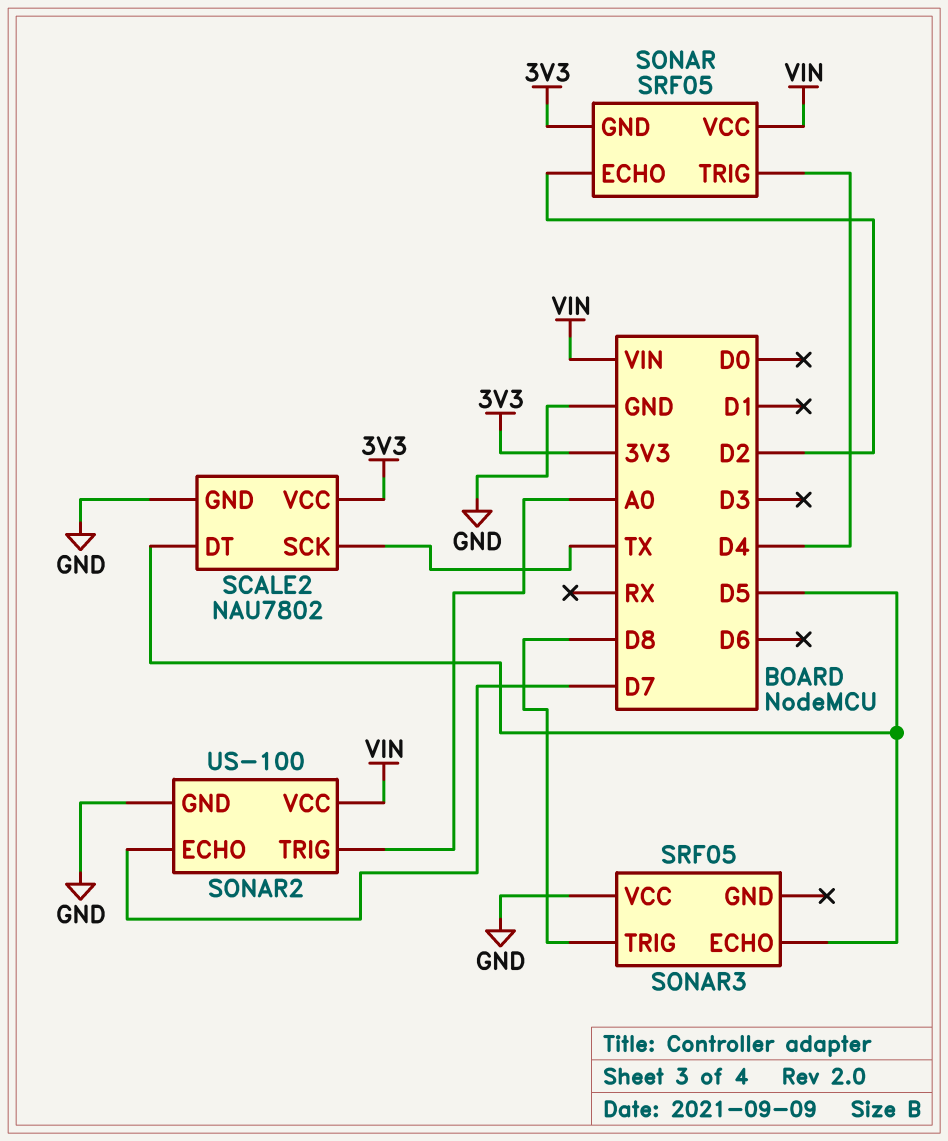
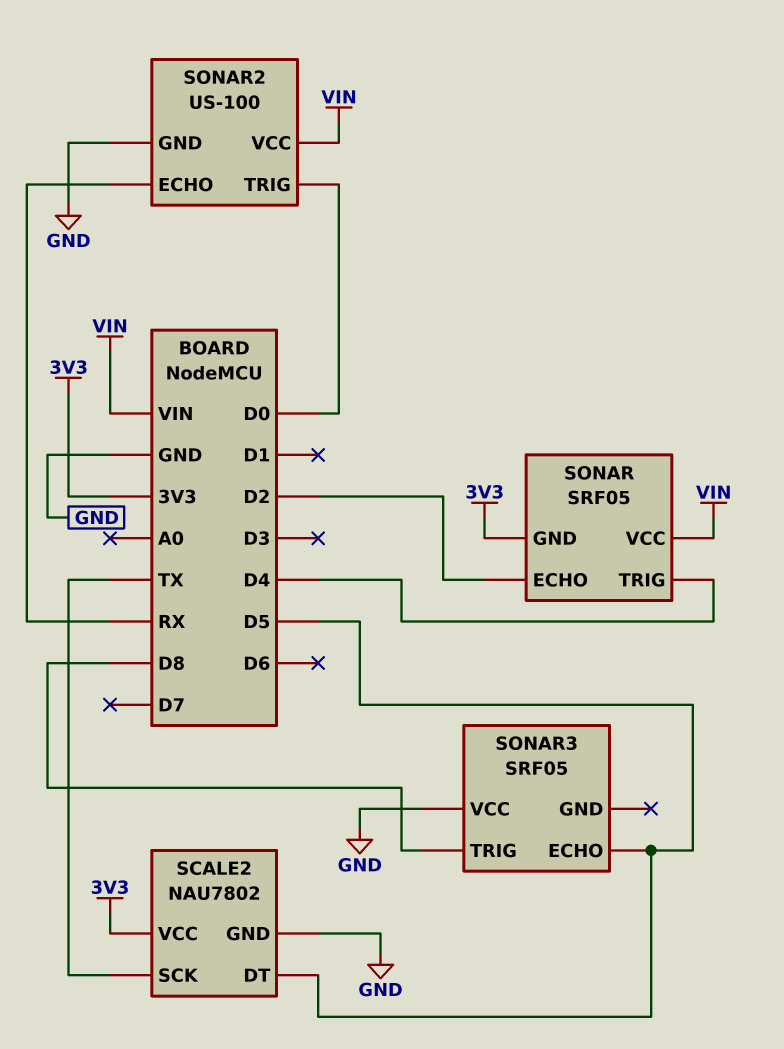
SONAR2 pin ECHO: D7 -> RX
SONAR2 pin TRIG: A0 -> D0

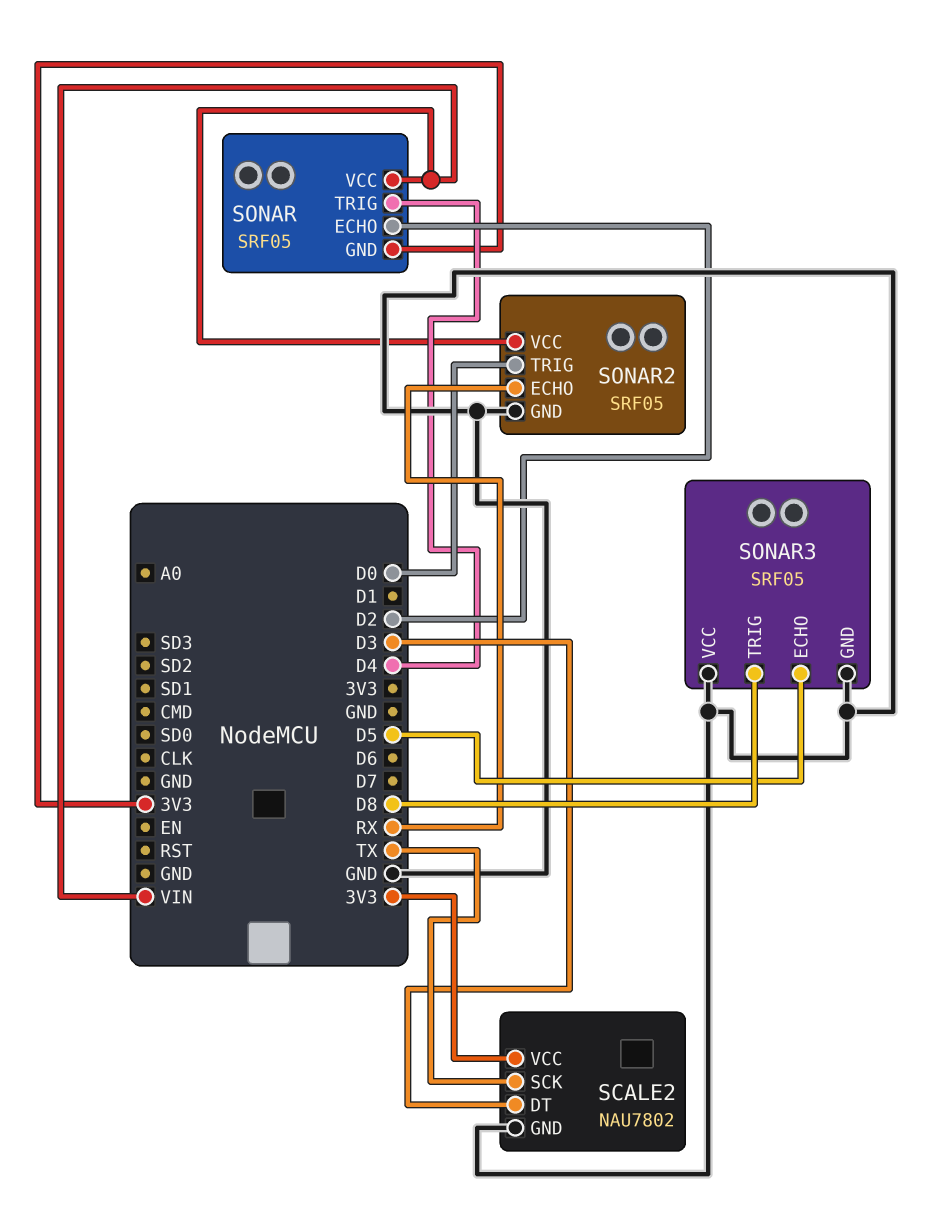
SCALE2 pin DT: D5 -> D3
SONAR2: US-100 -> SRF05
SONAR3 pin GND: none -> GND

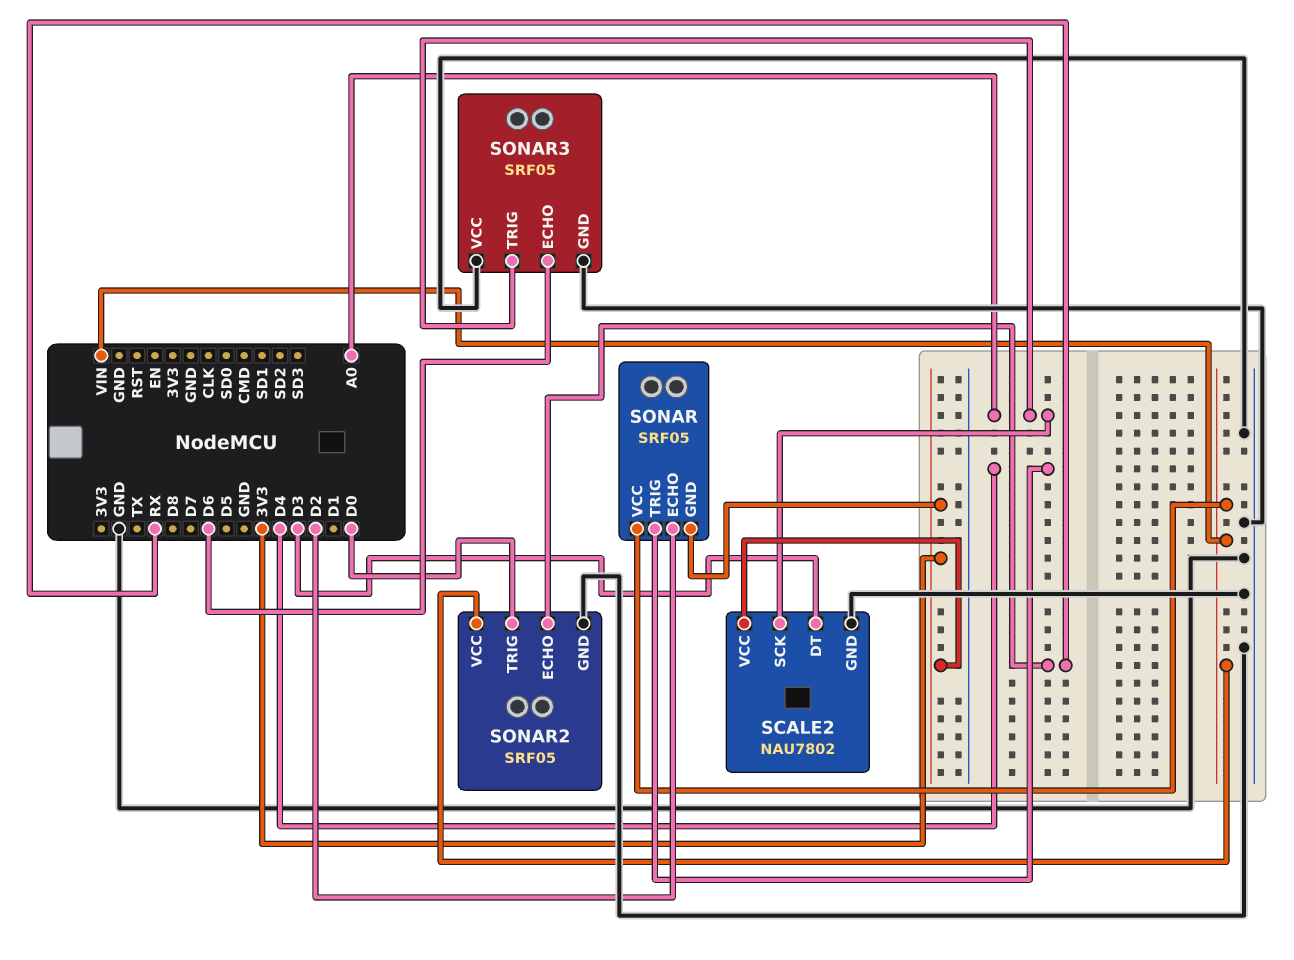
SCALE2 pin SCK: TX -> A0
SONAR3 pin ECHO: D5 -> D6
SONAR3 pin TRIG: D8 -> A0

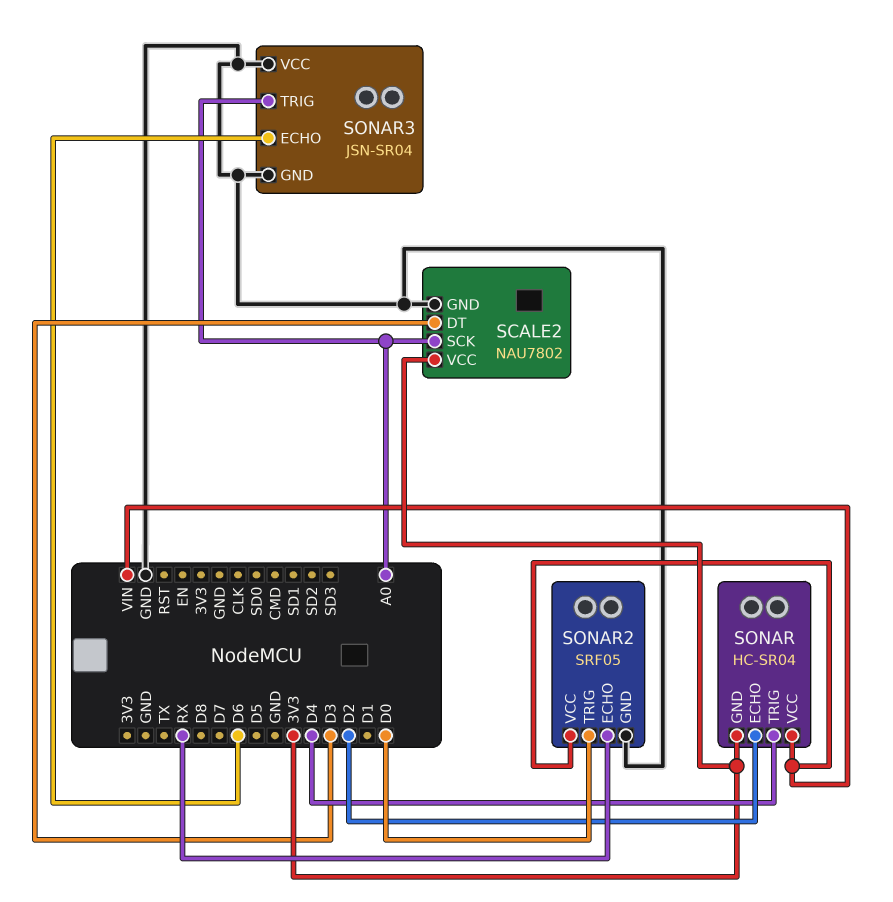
SONAR: SRF05 -> HC-SR04
SONAR3: SRF05 -> JSN-SR04

